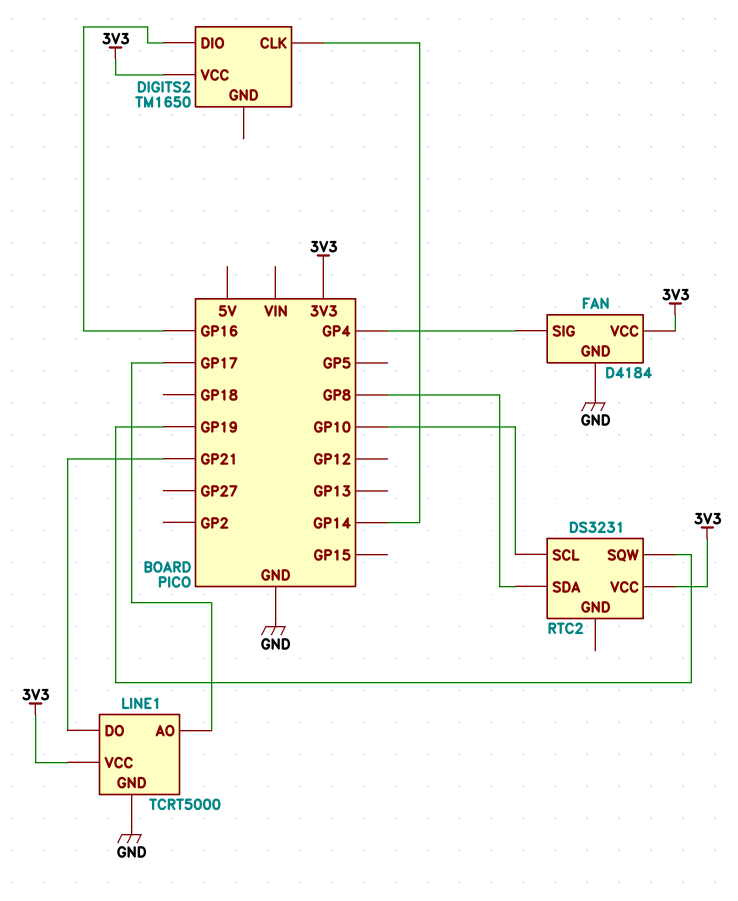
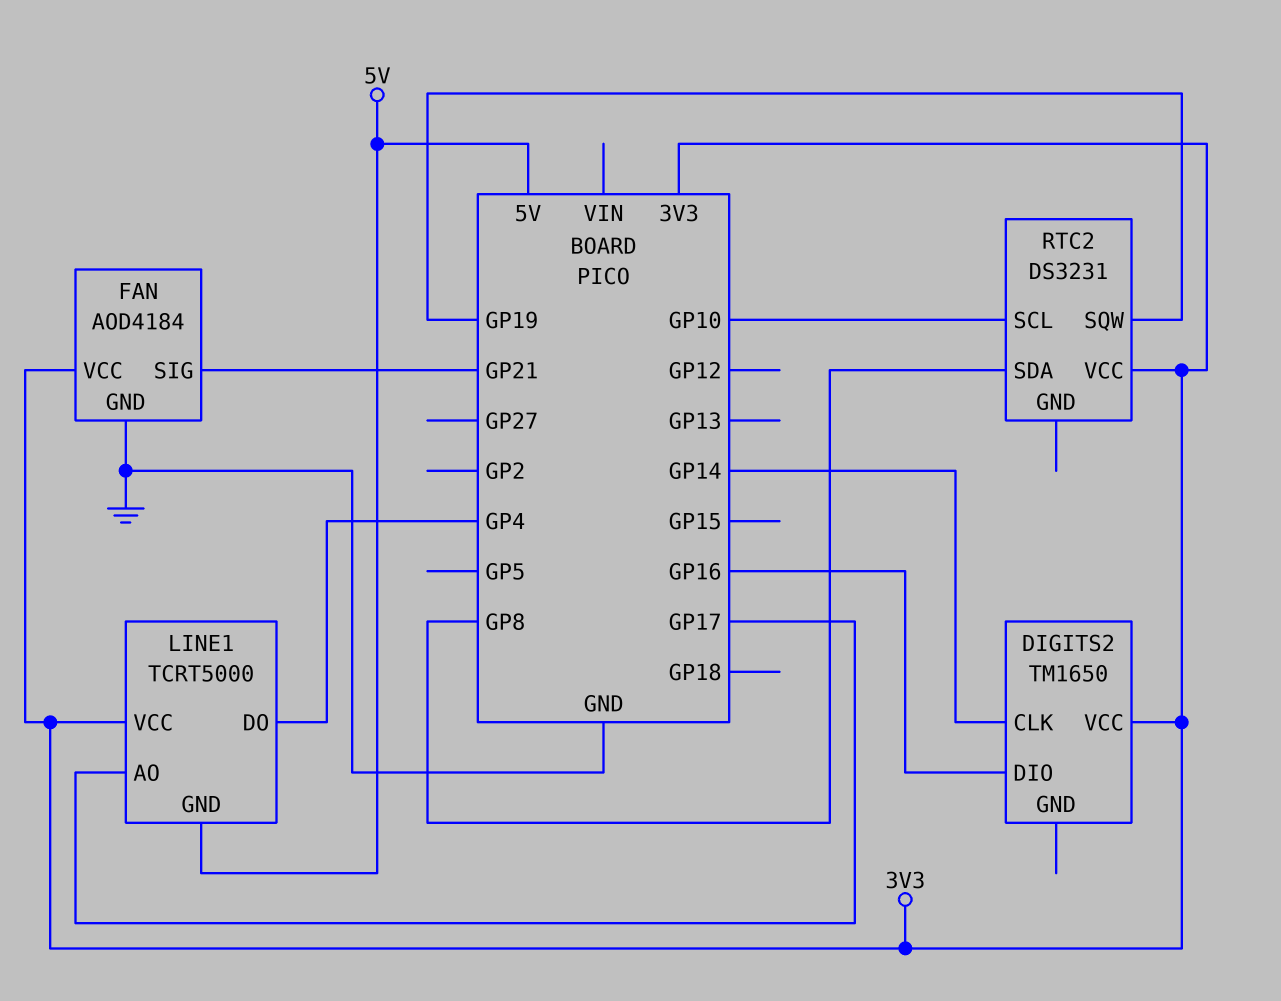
FAN: D4184 -> AOD4184
FAN pin SIG: GP4 -> GP21
LINE1 pin DO: GP21 -> GP4
LINE1 pin GND: GND -> 5V

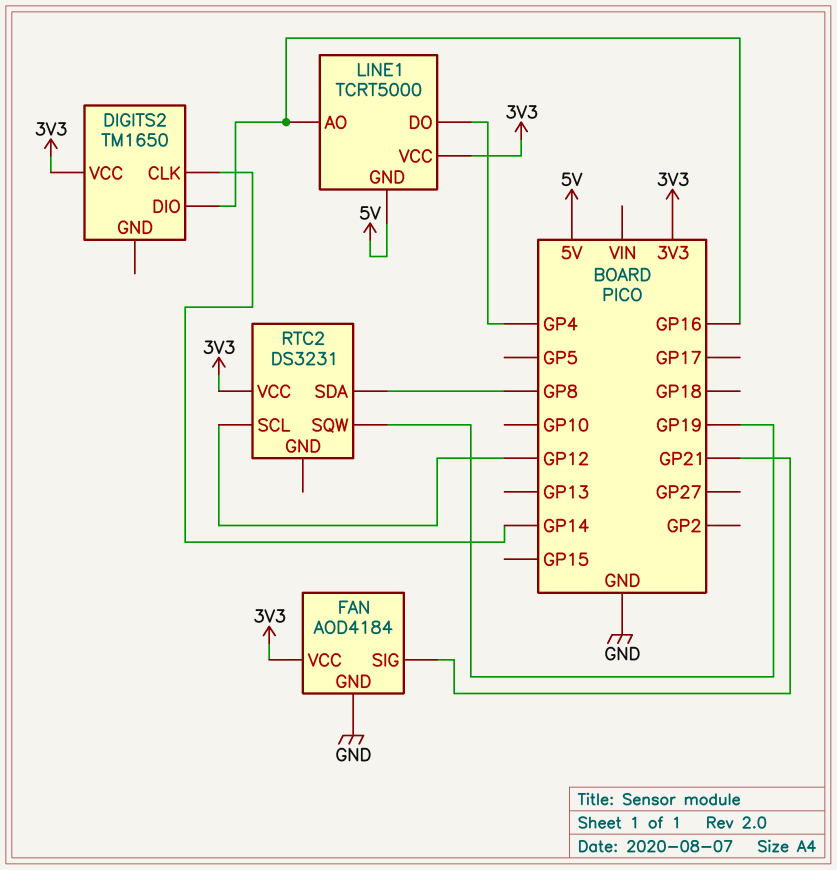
LINE1 pin AO: GP17 -> GP16
RTC2 pin SCL: GP10 -> GP12

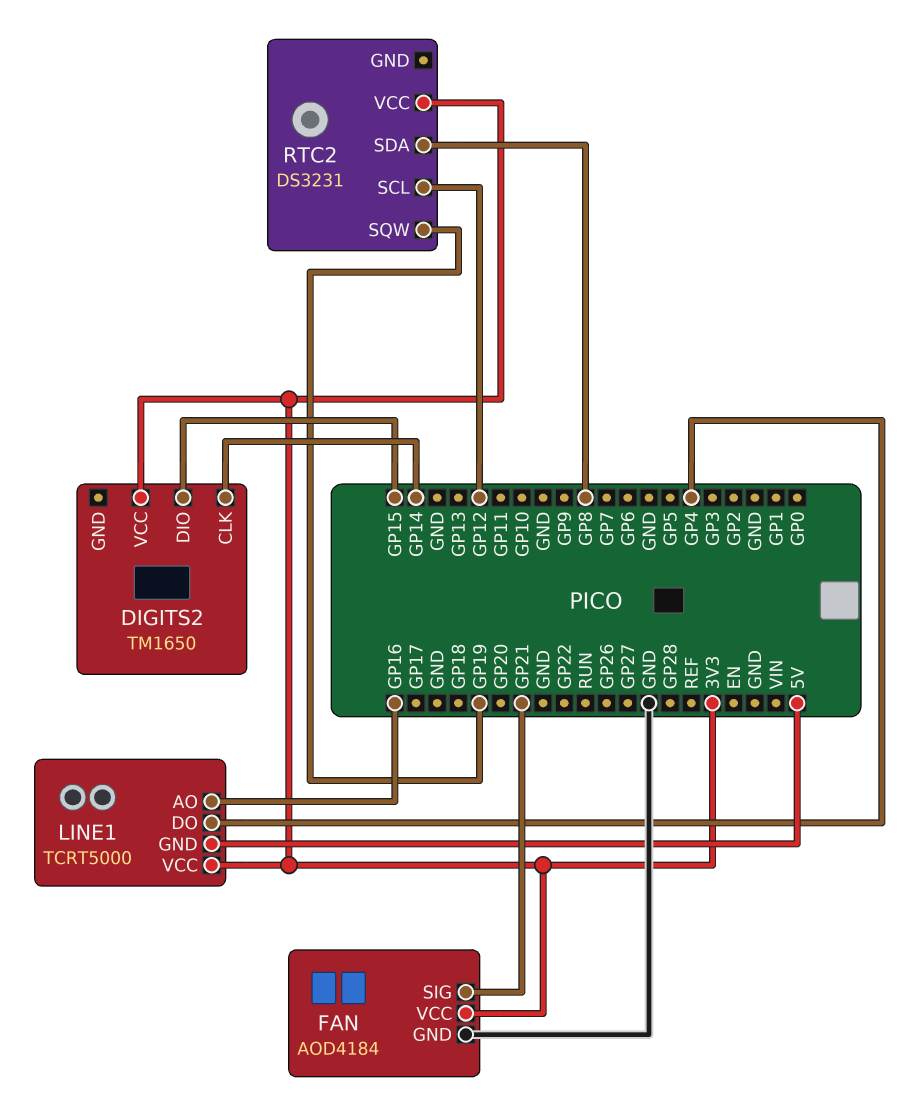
DIGITS2 pin DIO: GP16 -> GP15

